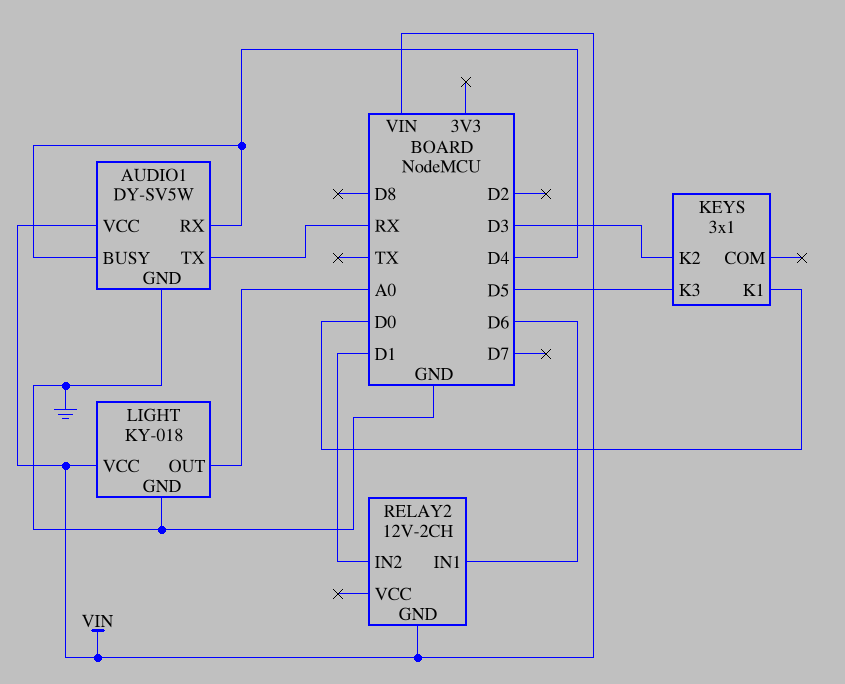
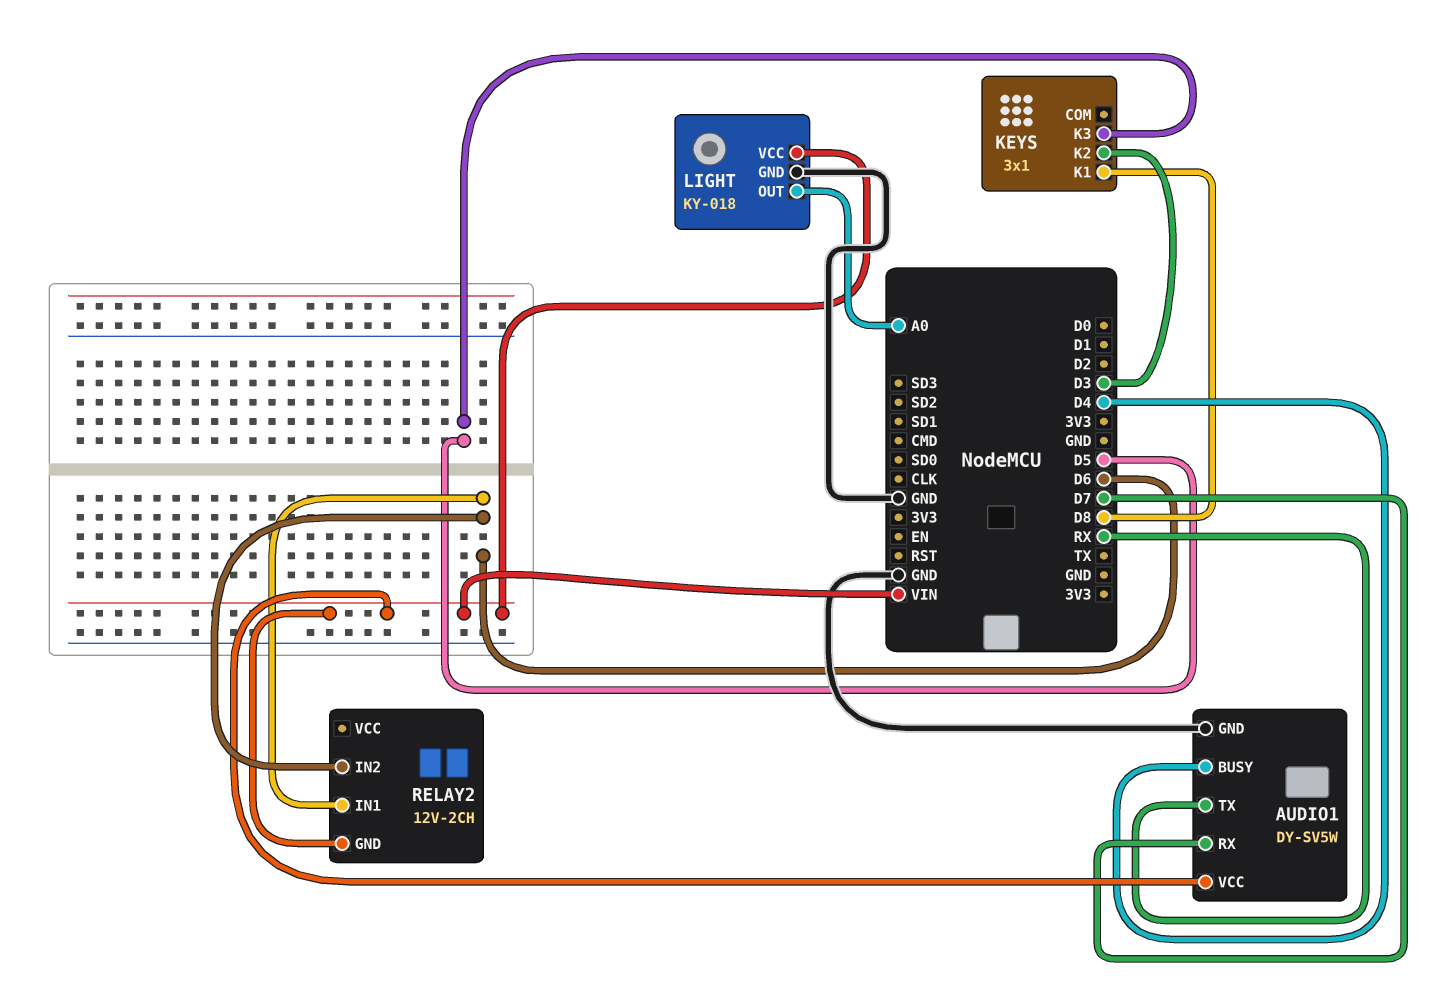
AUDIO1 pin RX: D4 -> D7
KEYS pin K1: D0 -> D8
RELAY2 pin IN2: D1 -> D6

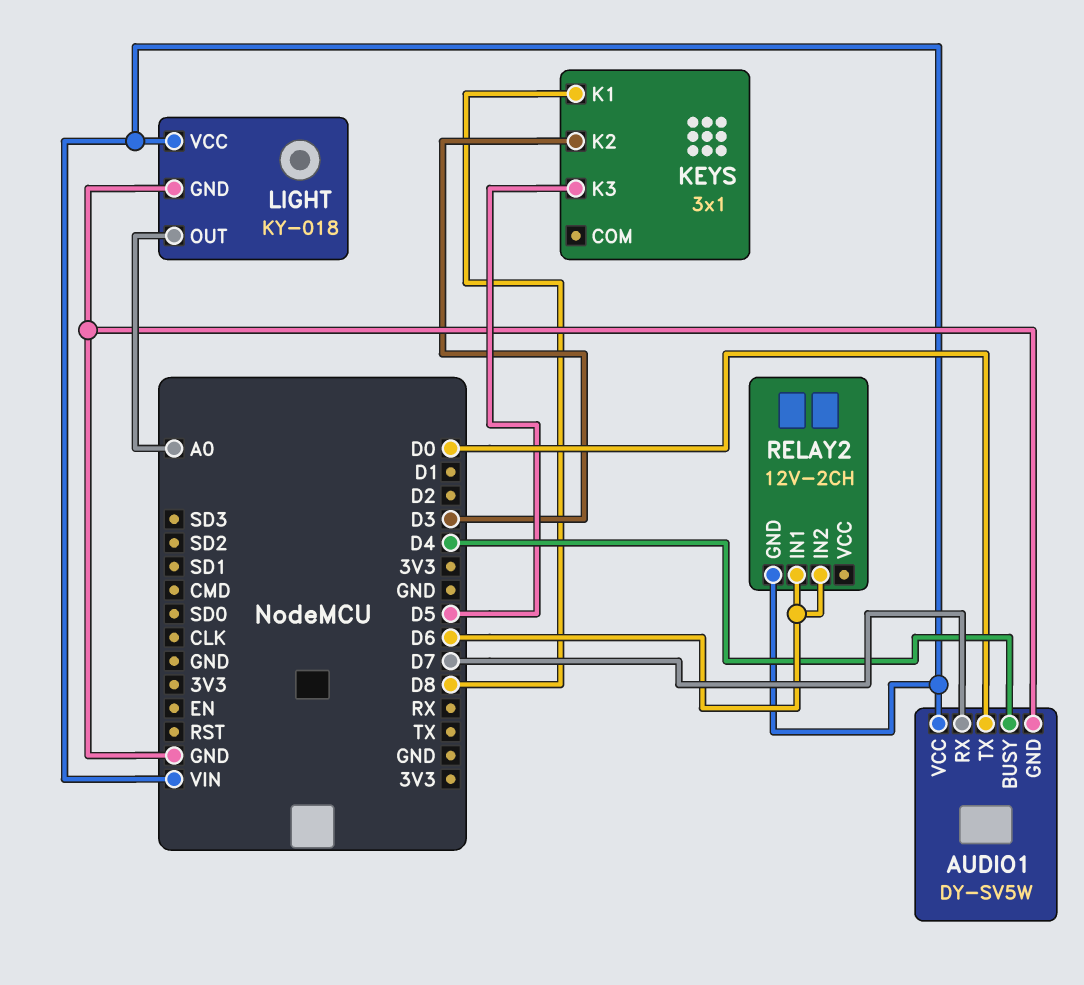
AUDIO1 pin TX: RX -> D0

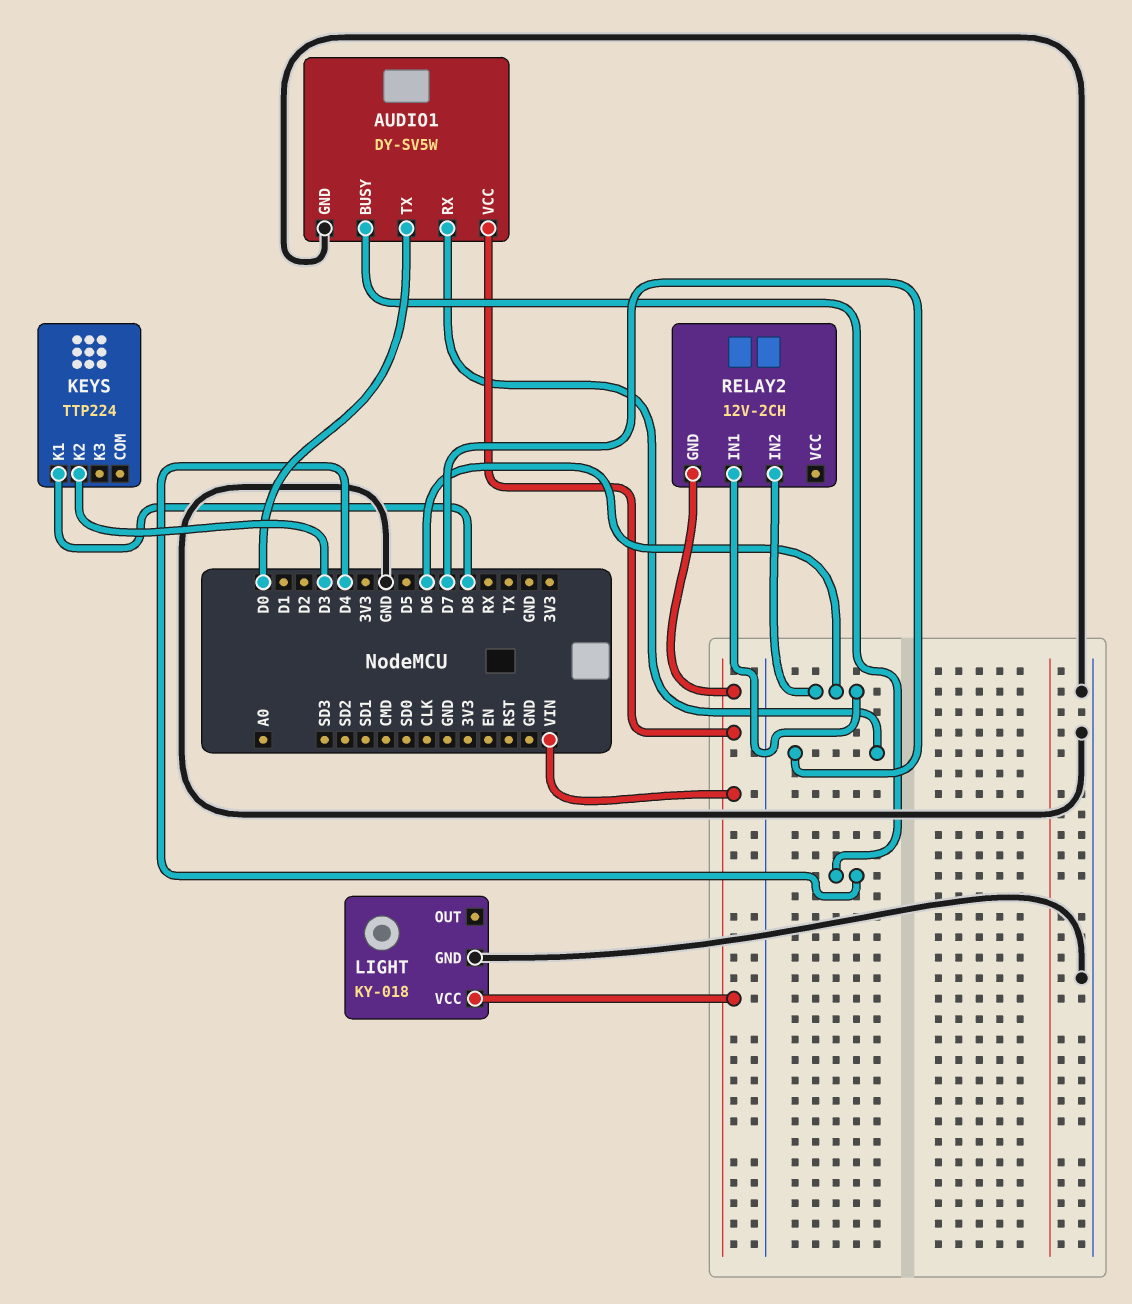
KEYS: 3x1 -> TTP224
KEYS pin K3: D5 -> none
LIGHT pin OUT: A0 -> none

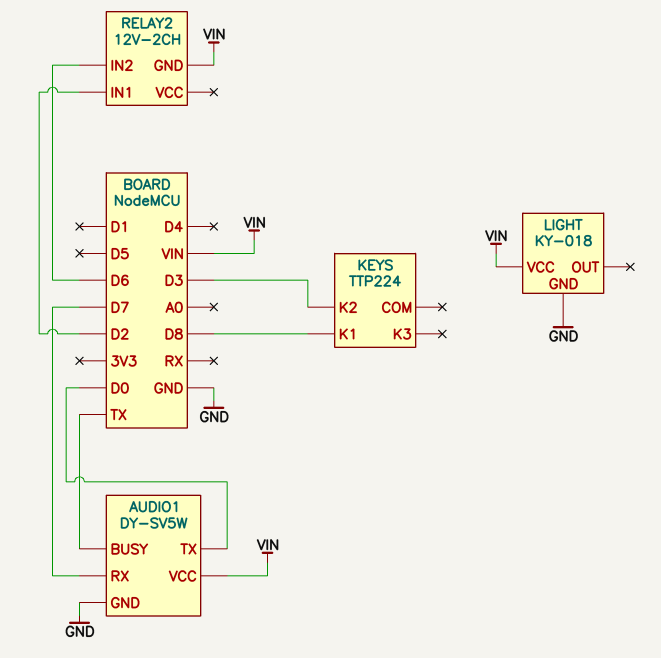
AUDIO1 pin BUSY: D4 -> TX
RELAY2 pin IN1: D6 -> D2

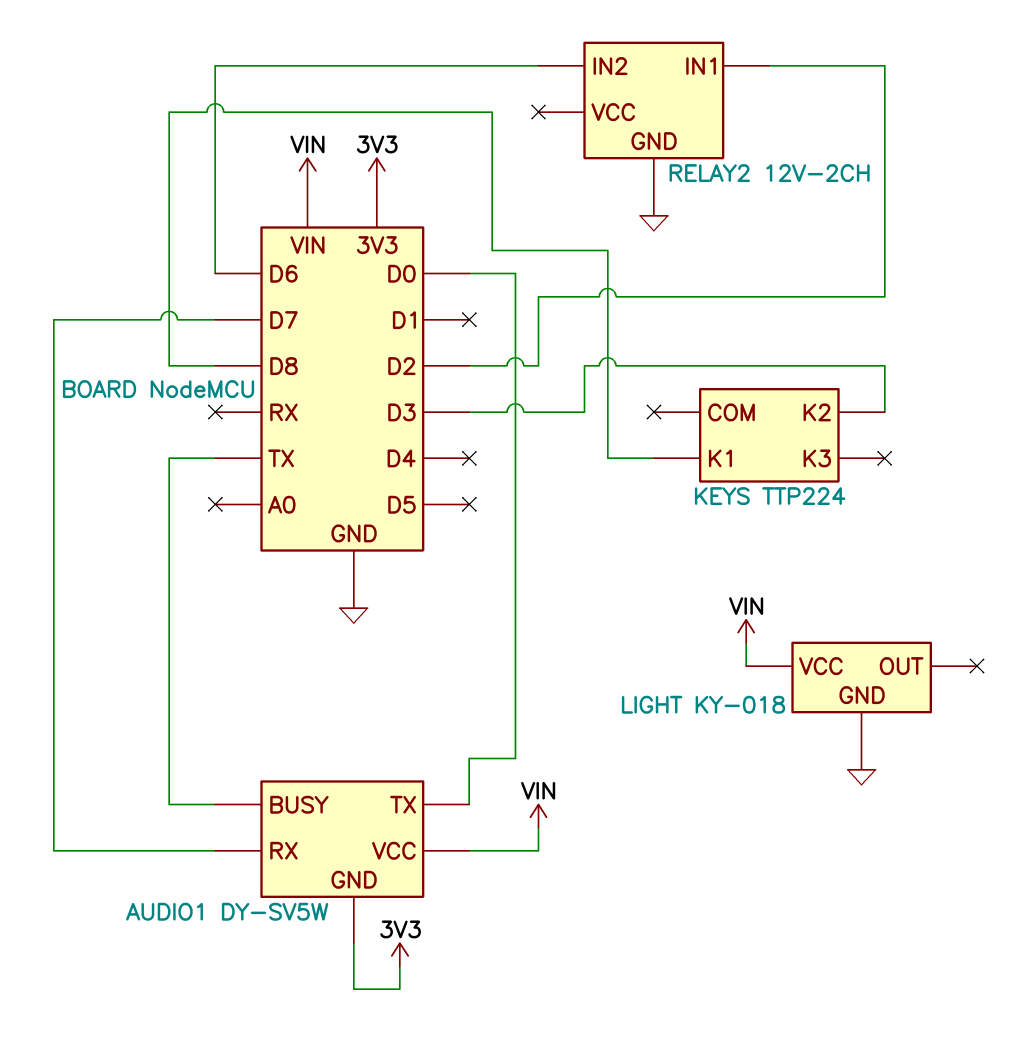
AUDIO1 pin GND: GND -> 3V3
RELAY2 pin GND: VIN -> GND

